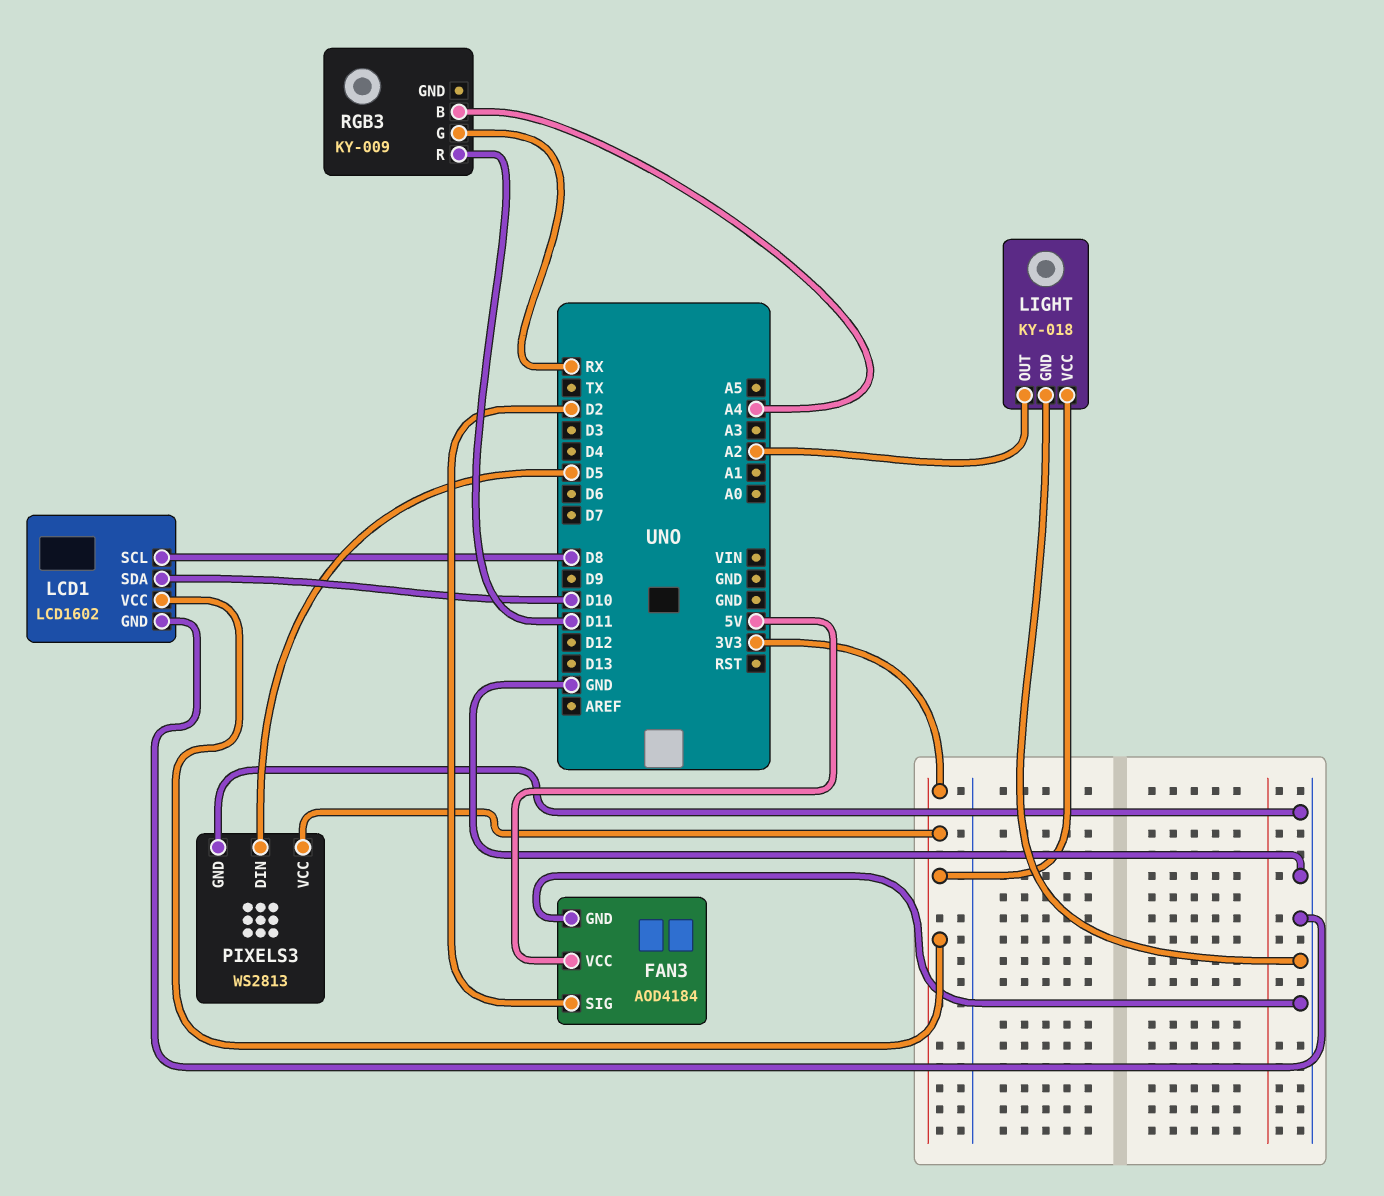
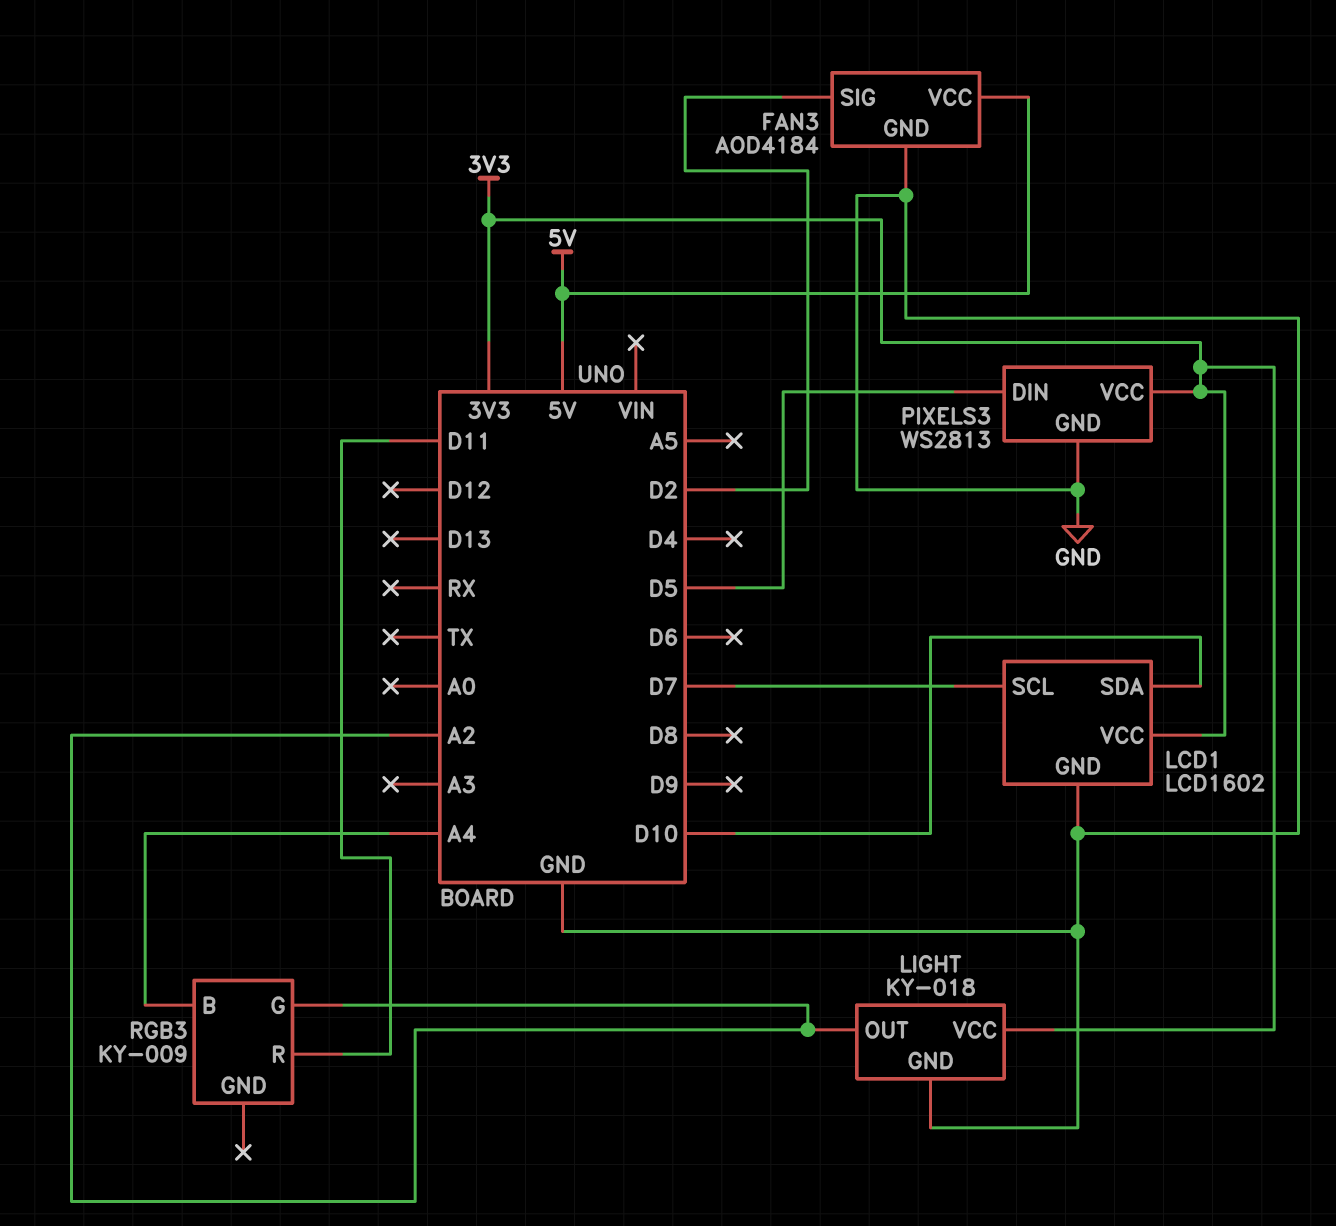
LCD1 pin SCL: D8 -> D7
RGB3 pin G: RX -> A2

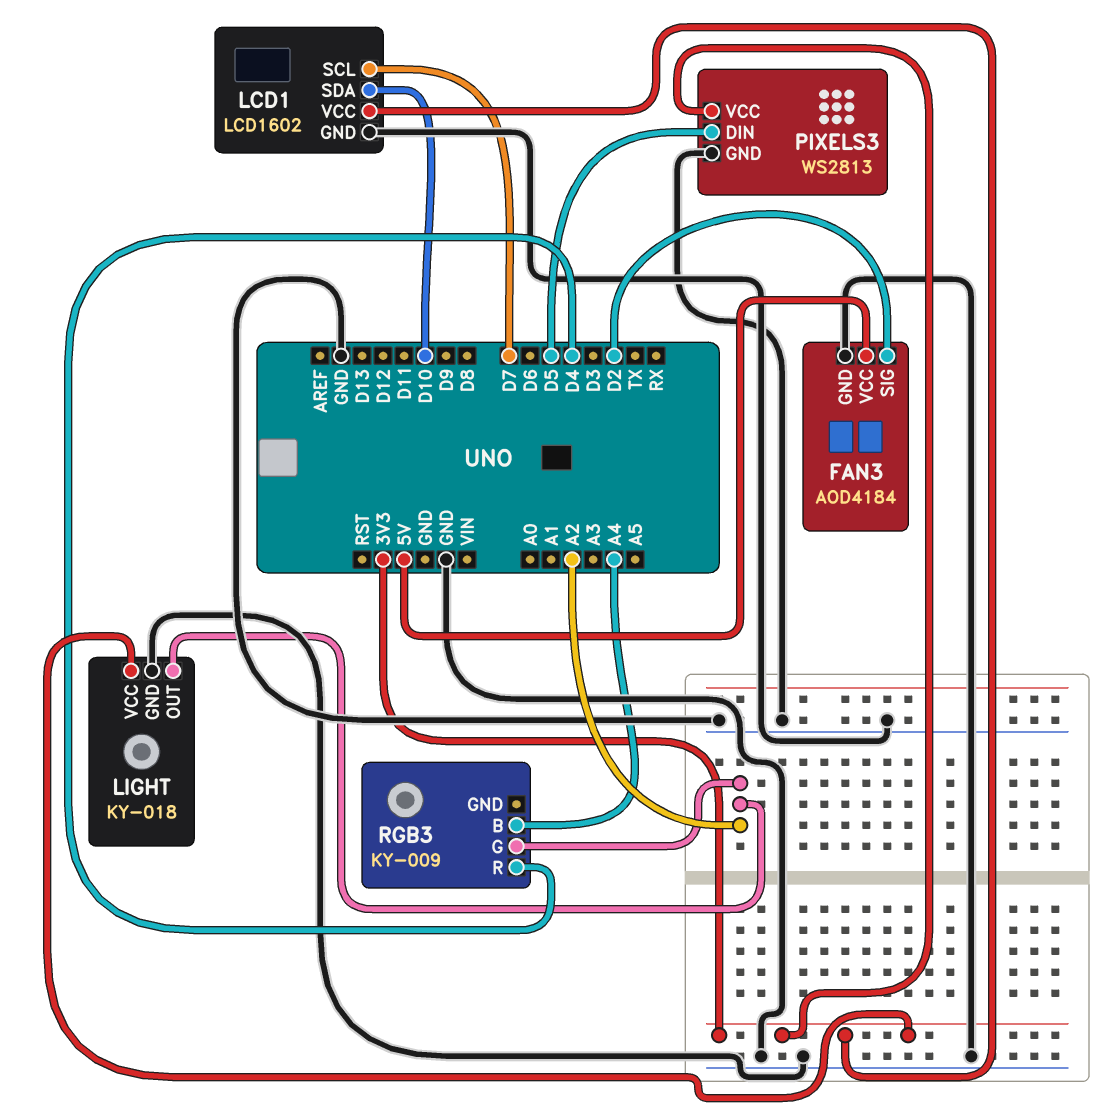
RGB3 pin R: D11 -> D4

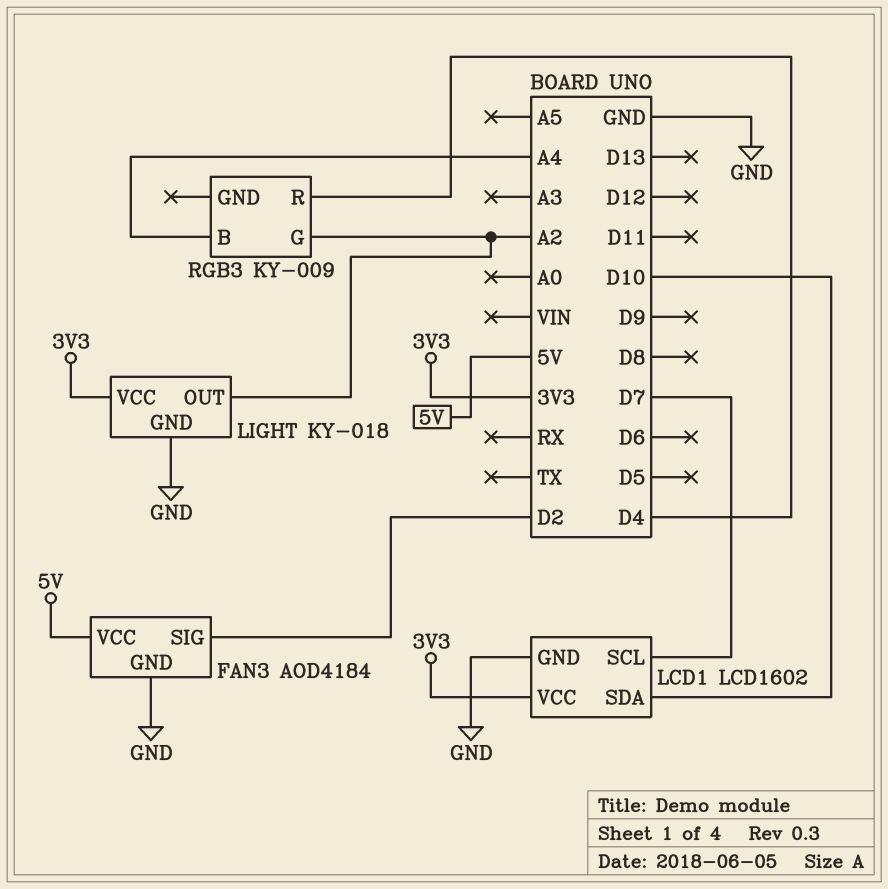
PIXELS3: WS2813 -> none
PIXELS3 pin DIN: D5 -> none
PIXELS3 pin GND: GND -> none
PIXELS3 pin VCC: 3V3 -> none

